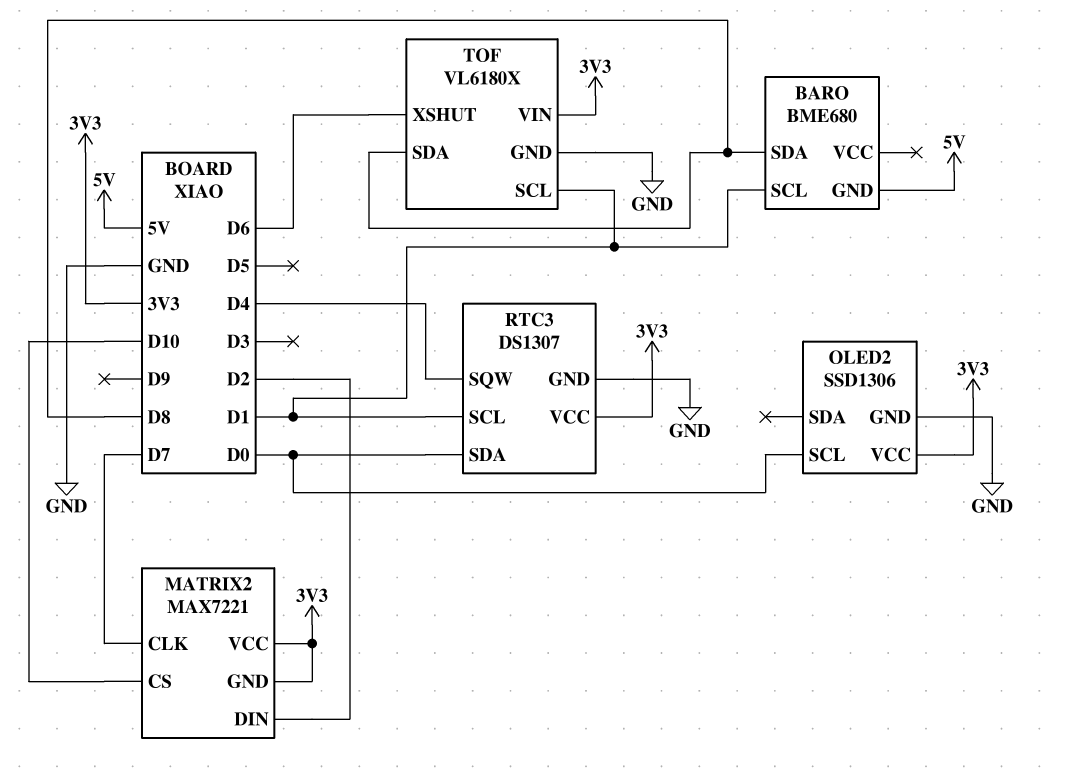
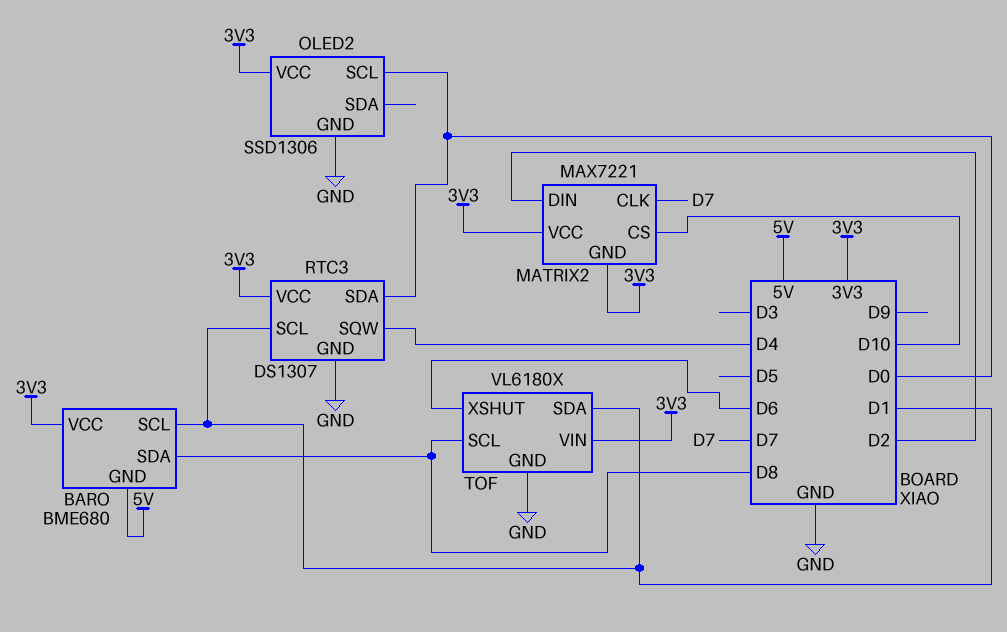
BARO pin VCC: none -> 3V3
TOF pin SCL: D1 -> D8
TOF pin SDA: D8 -> D1

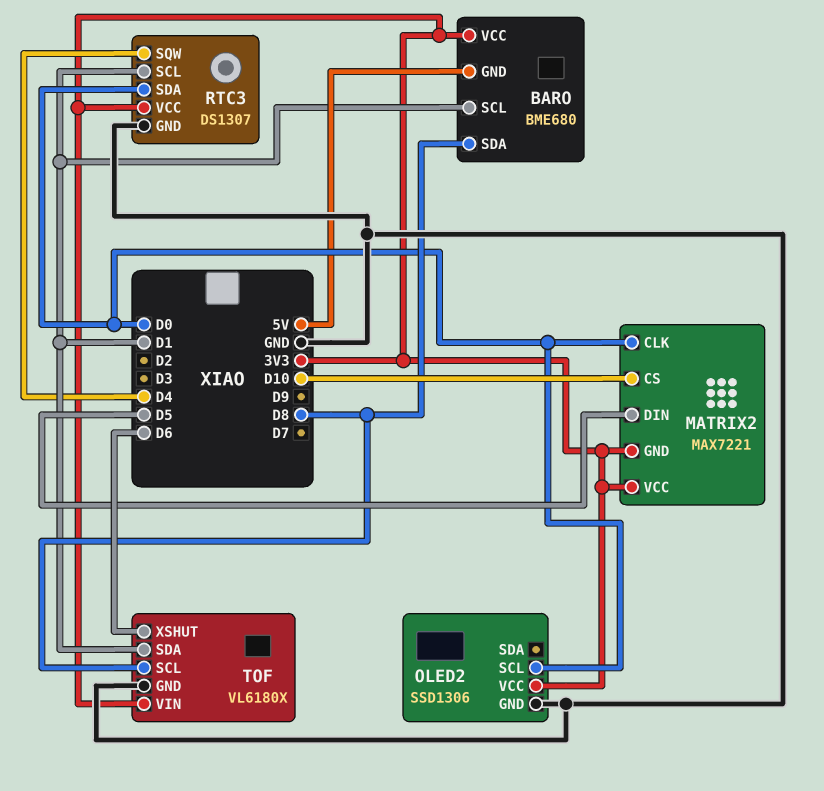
MATRIX2 pin CLK: D7 -> D0
MATRIX2 pin DIN: D2 -> D5

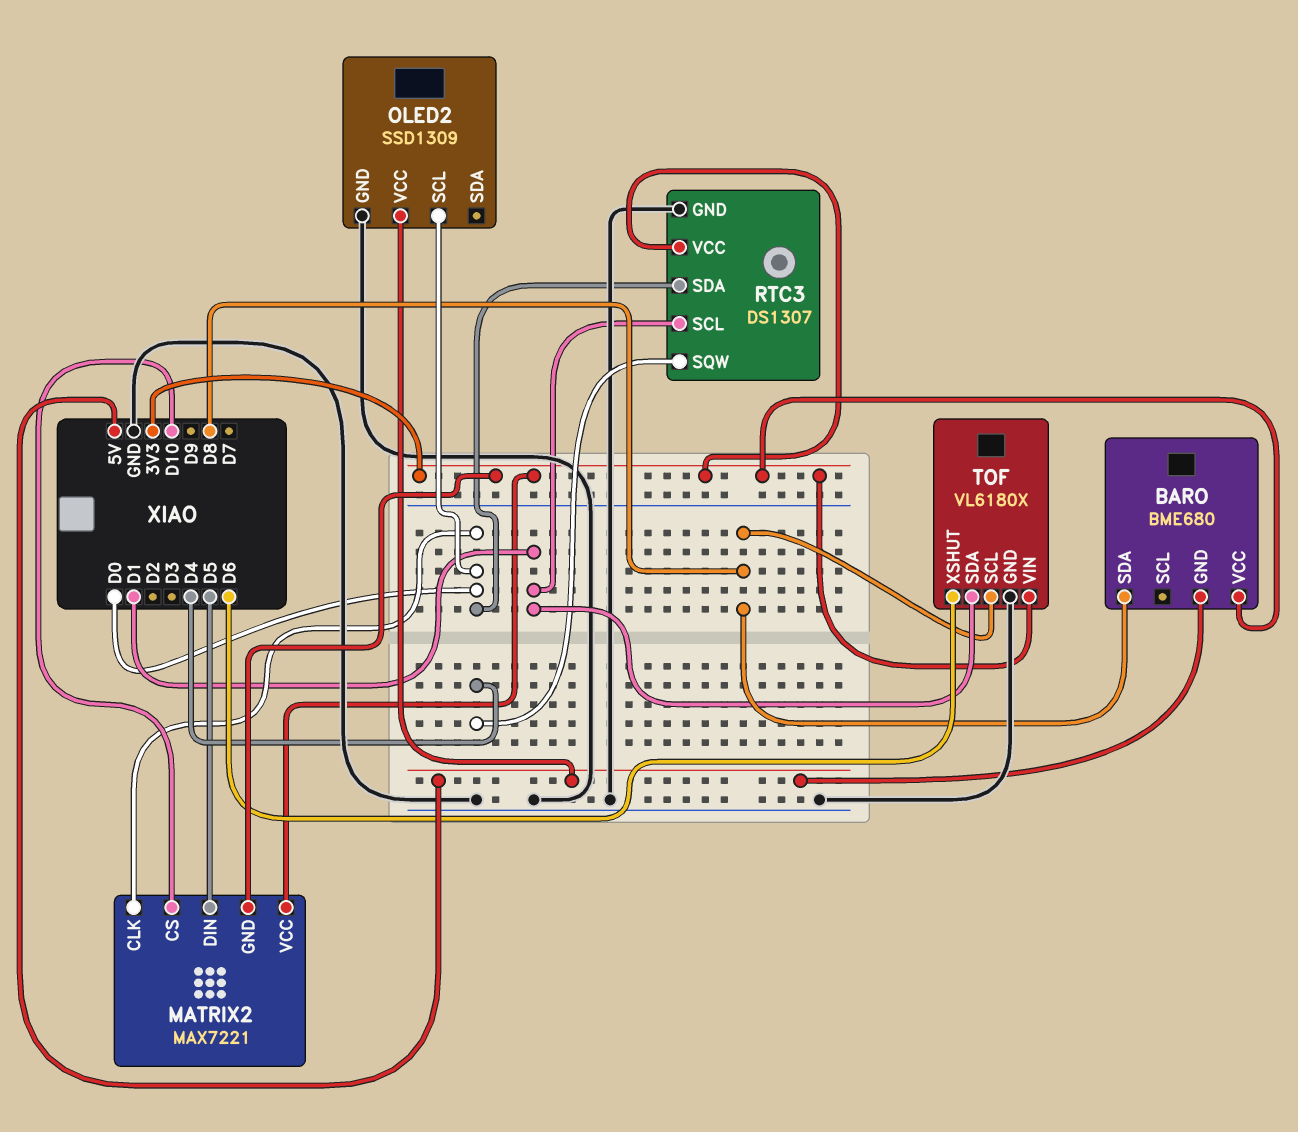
BARO pin SCL: D1 -> none
OLED2: SSD1306 -> SSD1309
OLED2 pin VCC: 3V3 -> 5V

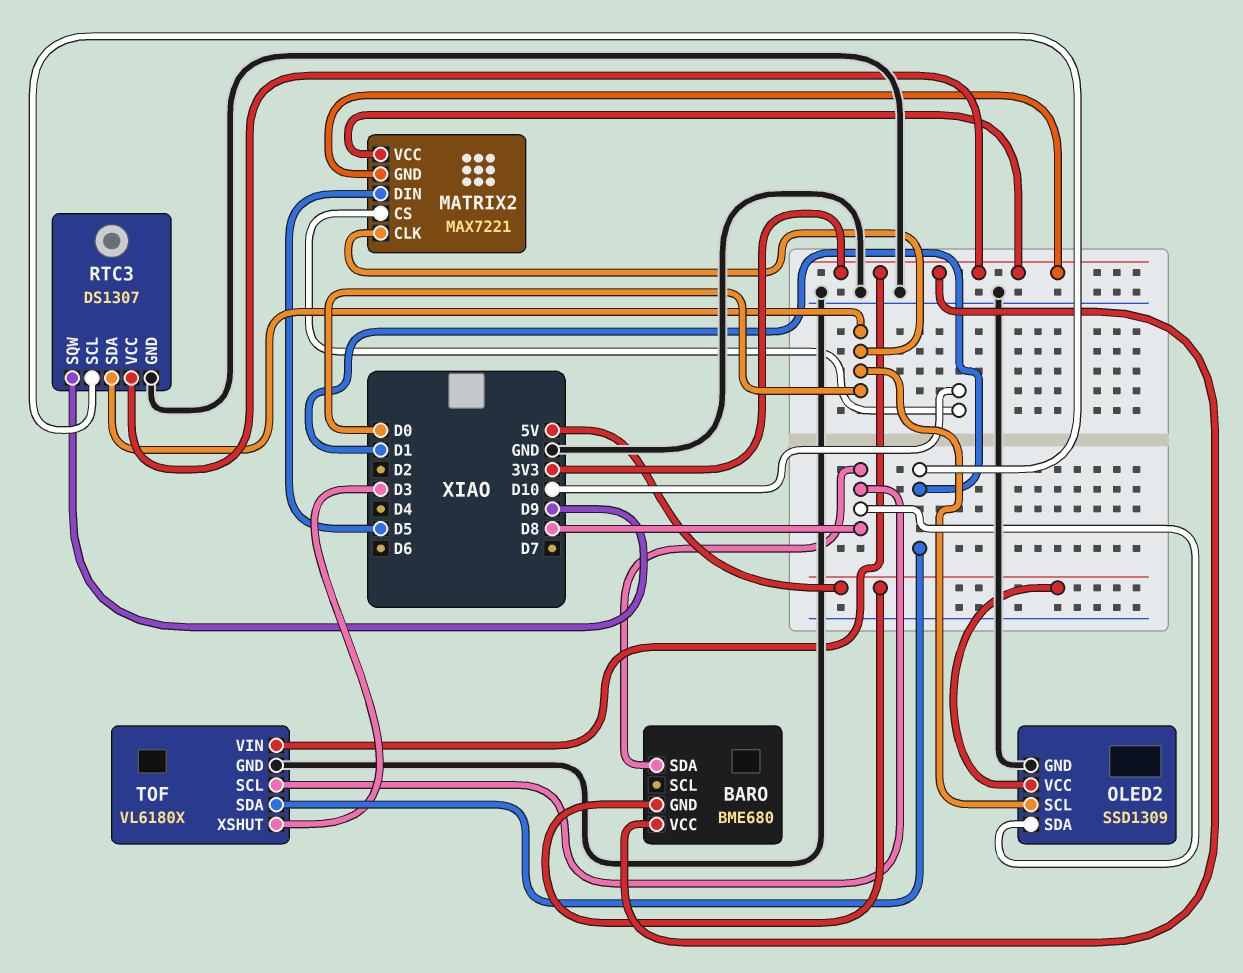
OLED2 pin SDA: none -> D8
RTC3 pin SQW: D4 -> D9
TOF pin XSHUT: D6 -> D3

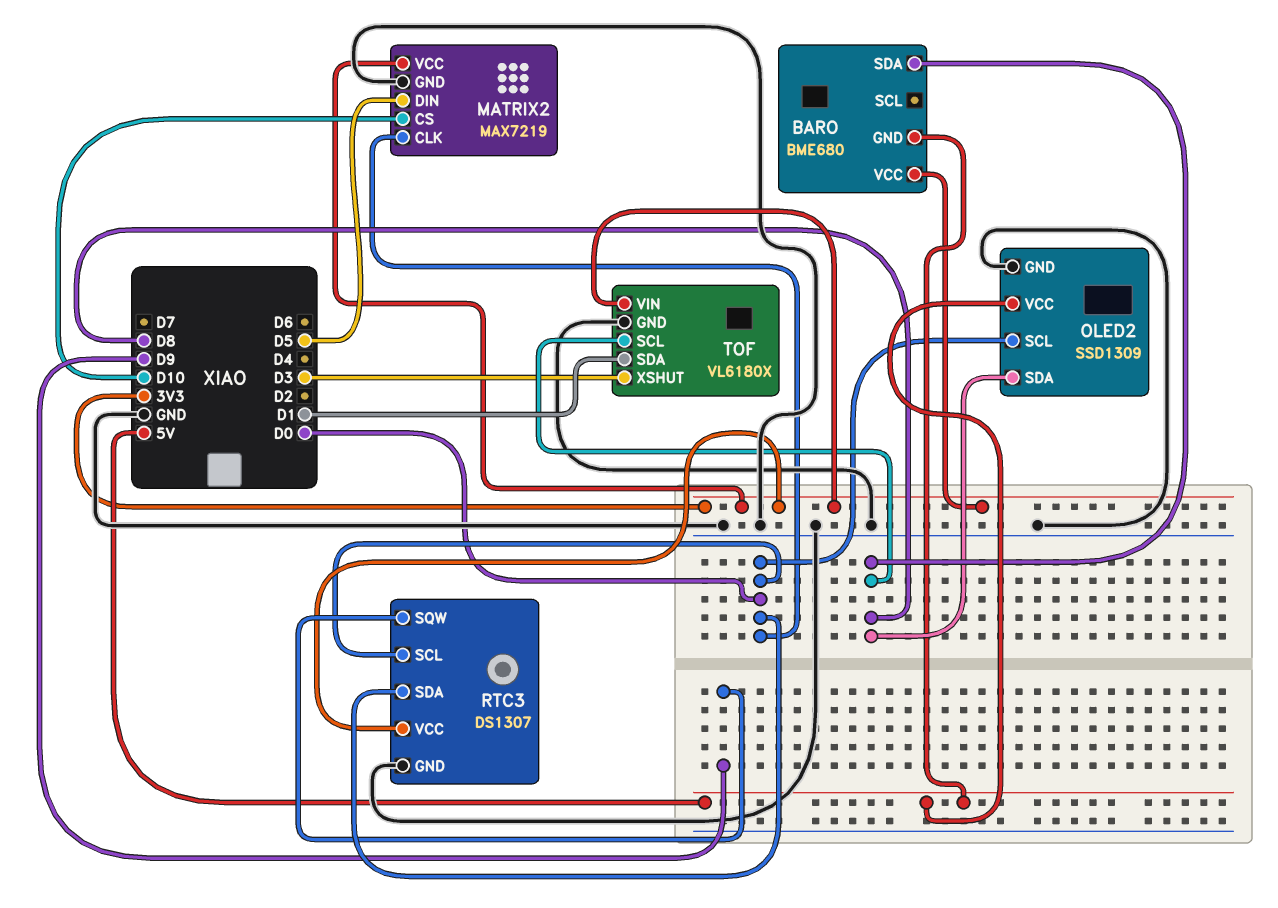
MATRIX2: MAX7221 -> MAX7219
MATRIX2 pin GND: 3V3 -> GND
RTC3 pin SCL: D1 -> D0

